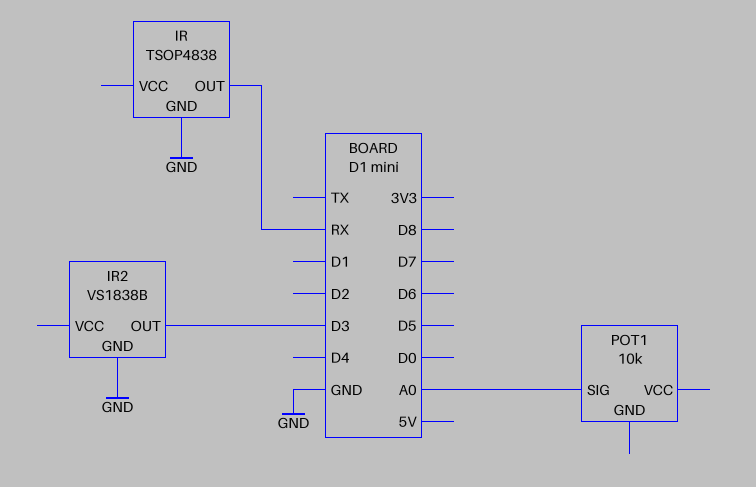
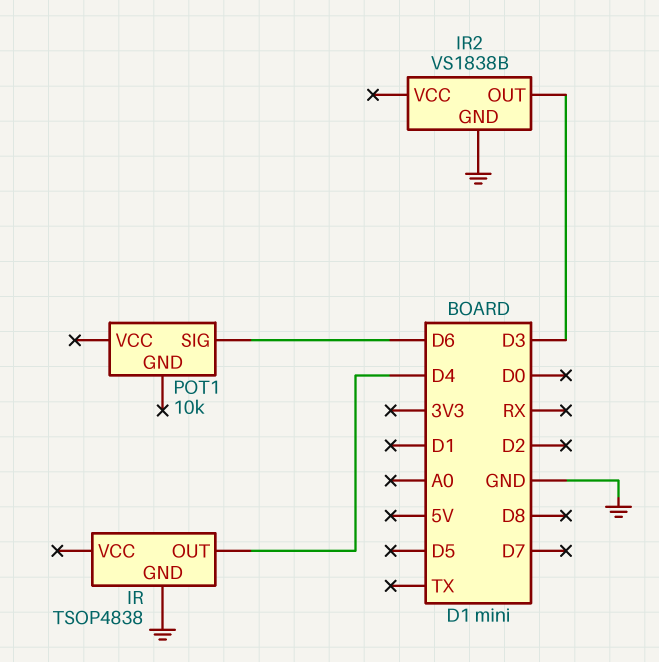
IR pin OUT: RX -> D4
POT1 pin SIG: A0 -> D6

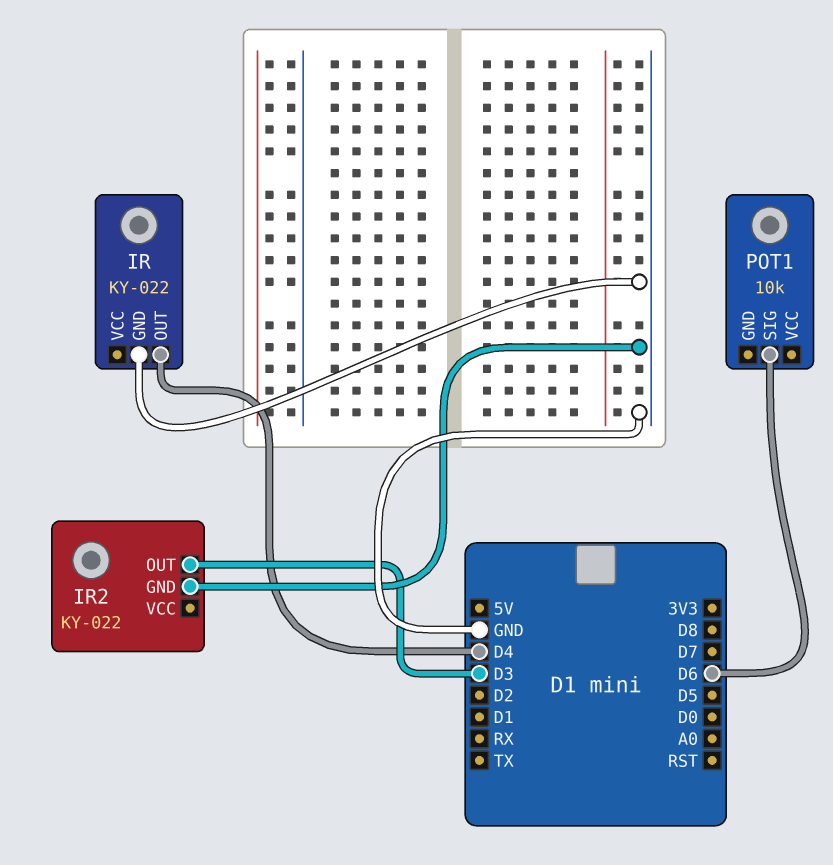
IR: TSOP4838 -> KY-022
IR2: VS1838B -> KY-022

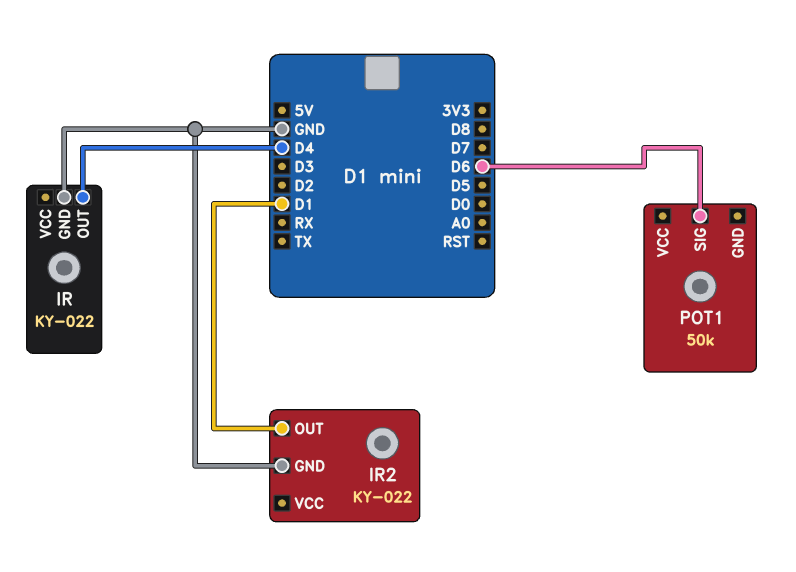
IR2 pin OUT: D3 -> D1
POT1: 10k -> 50k

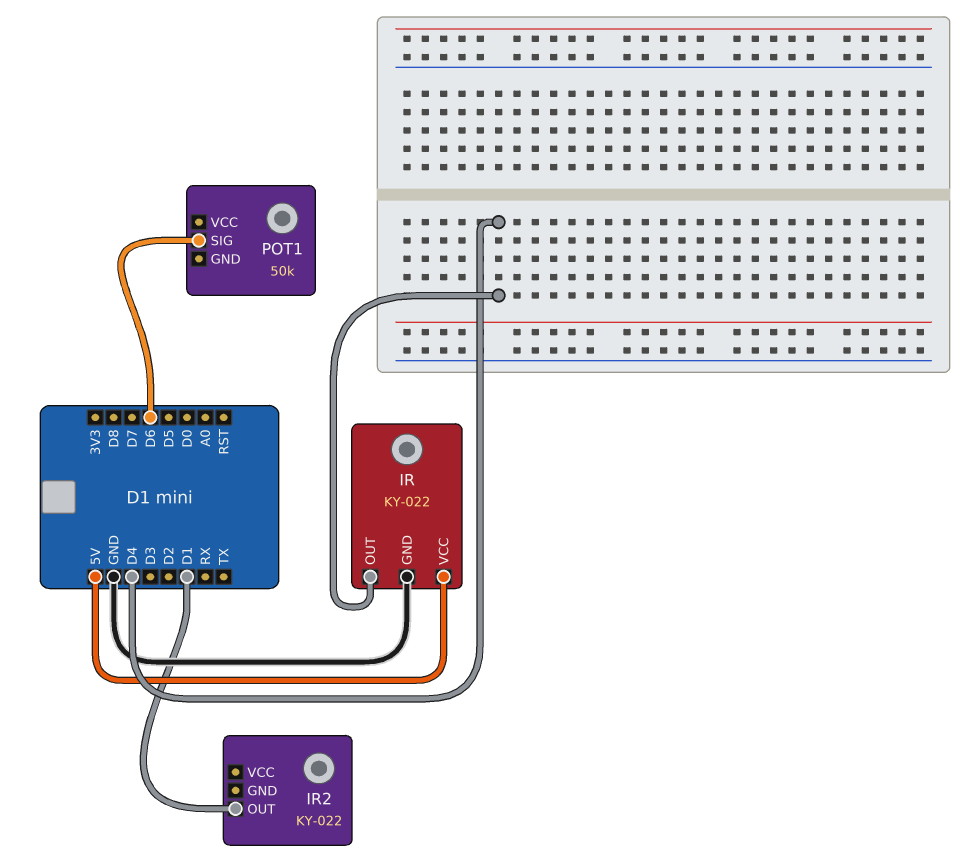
IR pin VCC: none -> 5V
IR2 pin GND: GND -> none

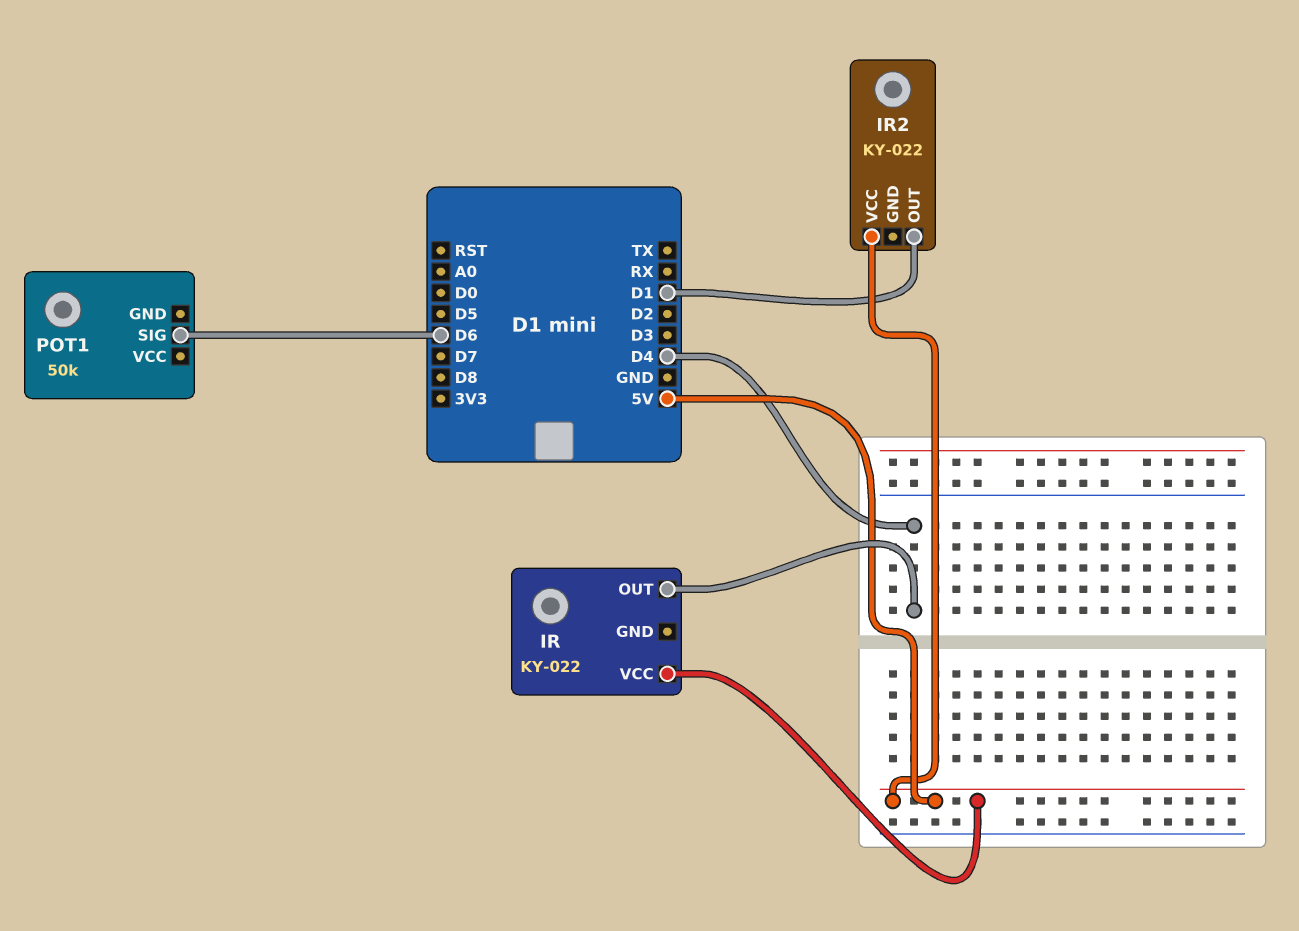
IR pin GND: GND -> none
IR2 pin VCC: none -> 5V

